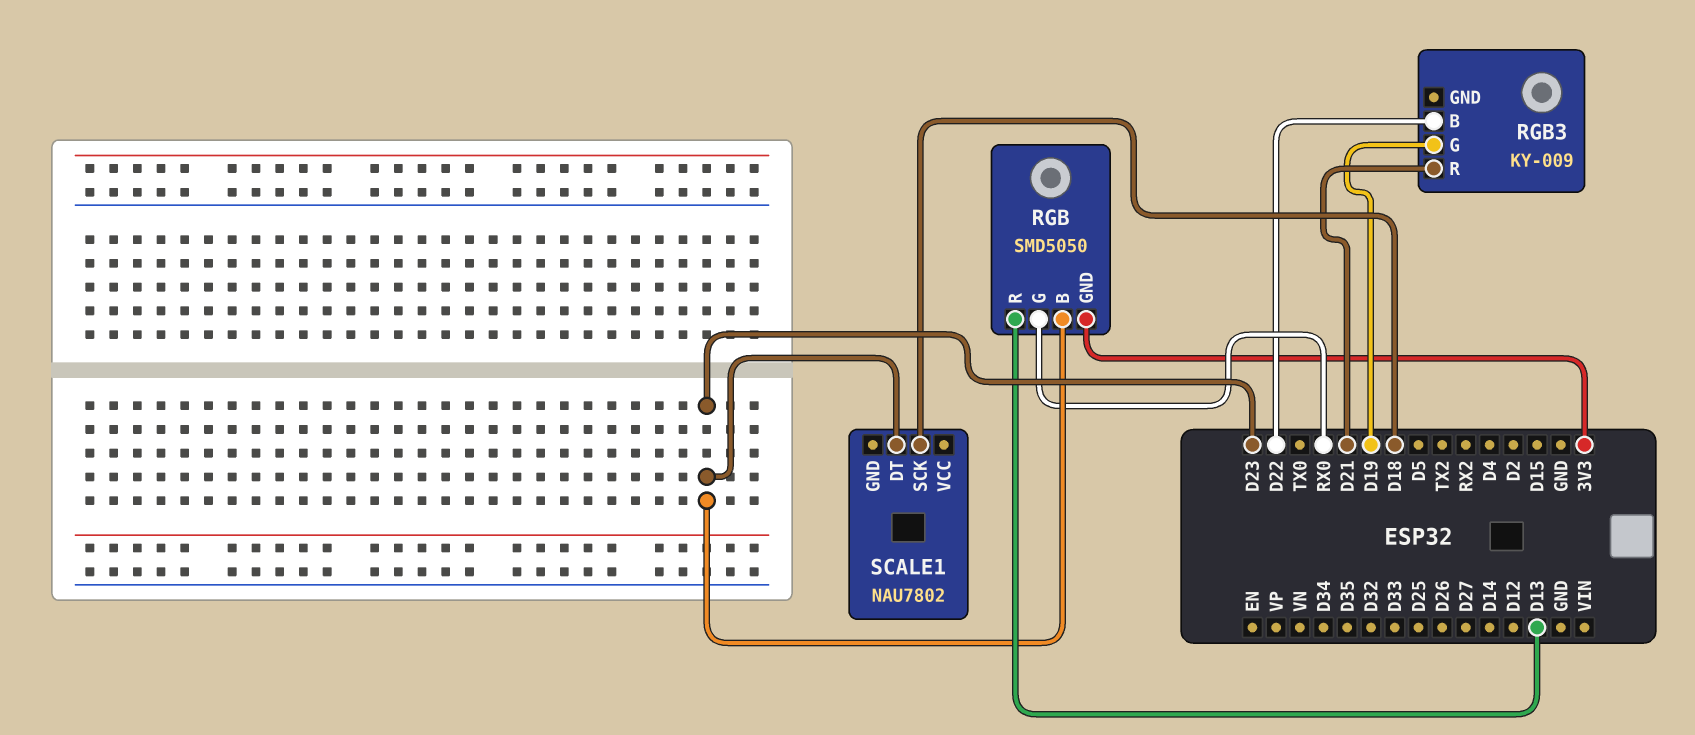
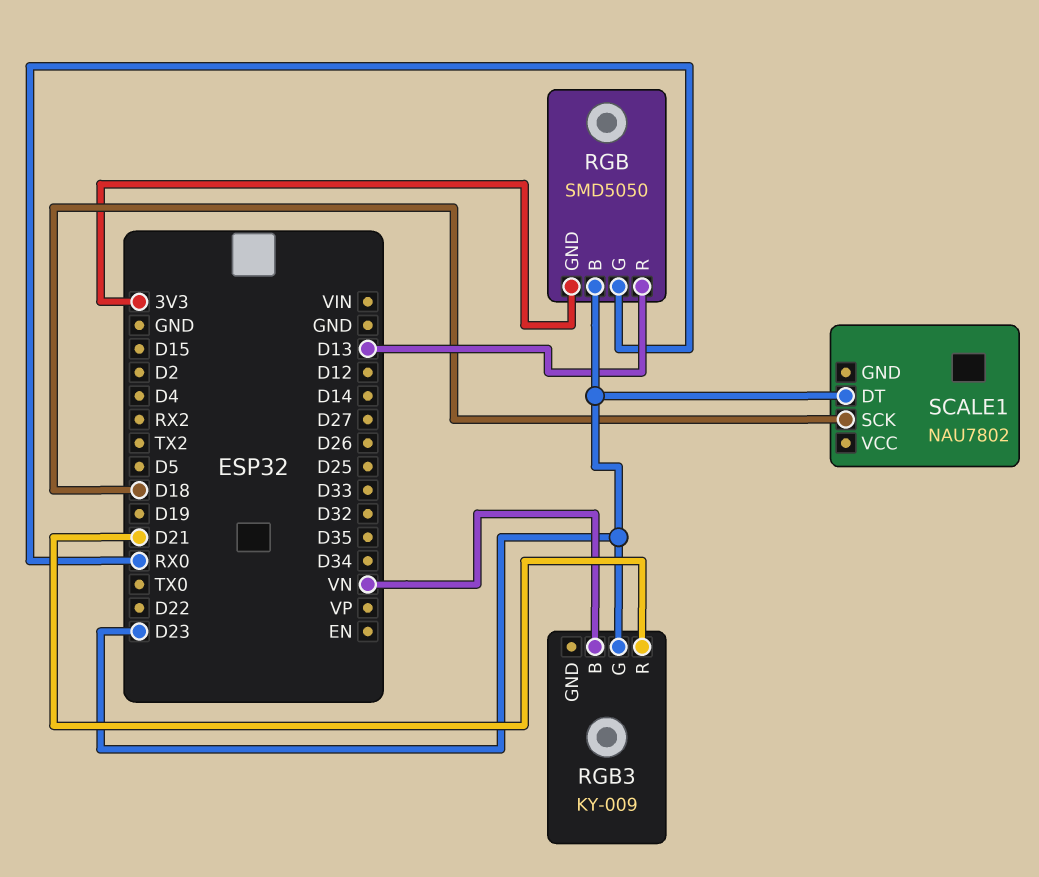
RGB3 pin B: D22 -> VN
RGB3 pin G: D19 -> D23

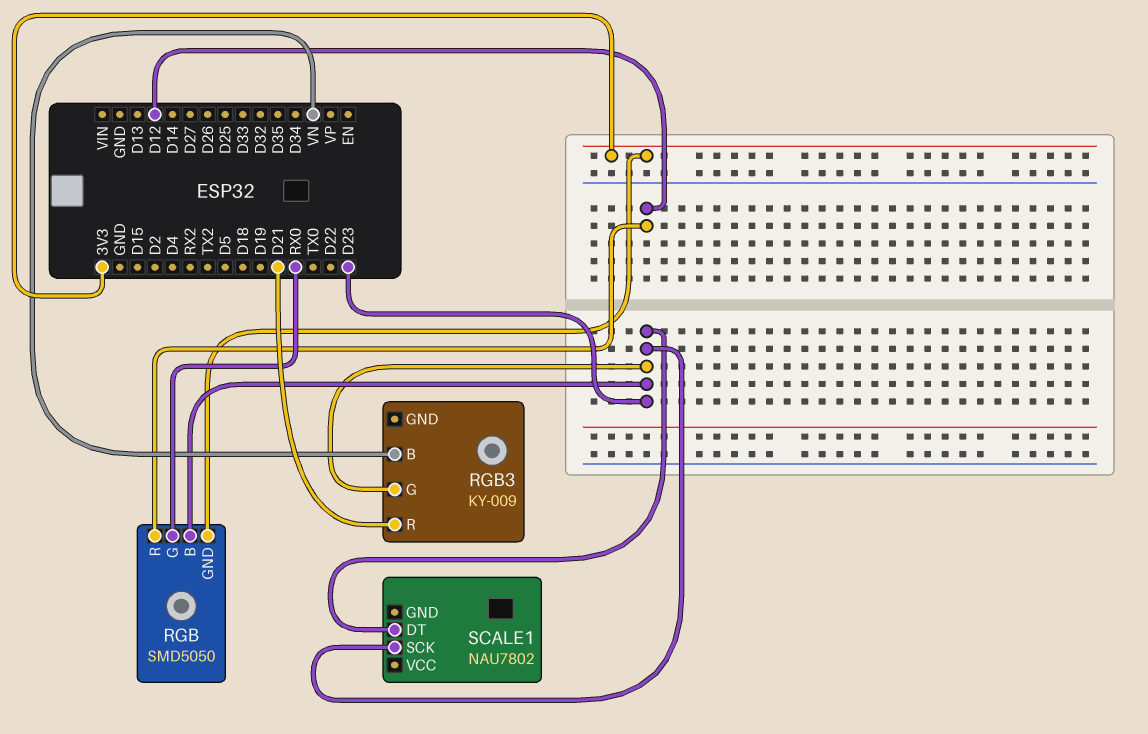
RGB pin R: D13 -> D12
SCALE1 pin SCK: D18 -> D23

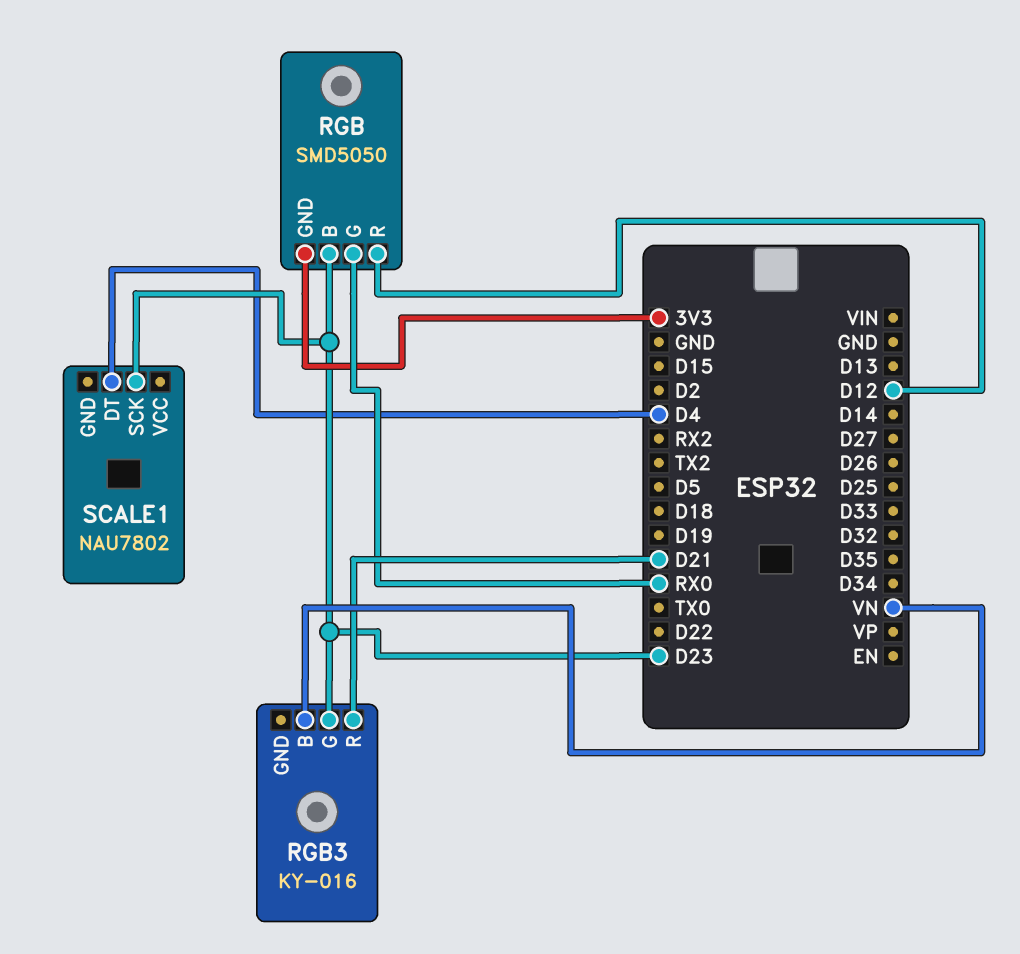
RGB3: KY-009 -> KY-016
SCALE1 pin DT: D23 -> D4

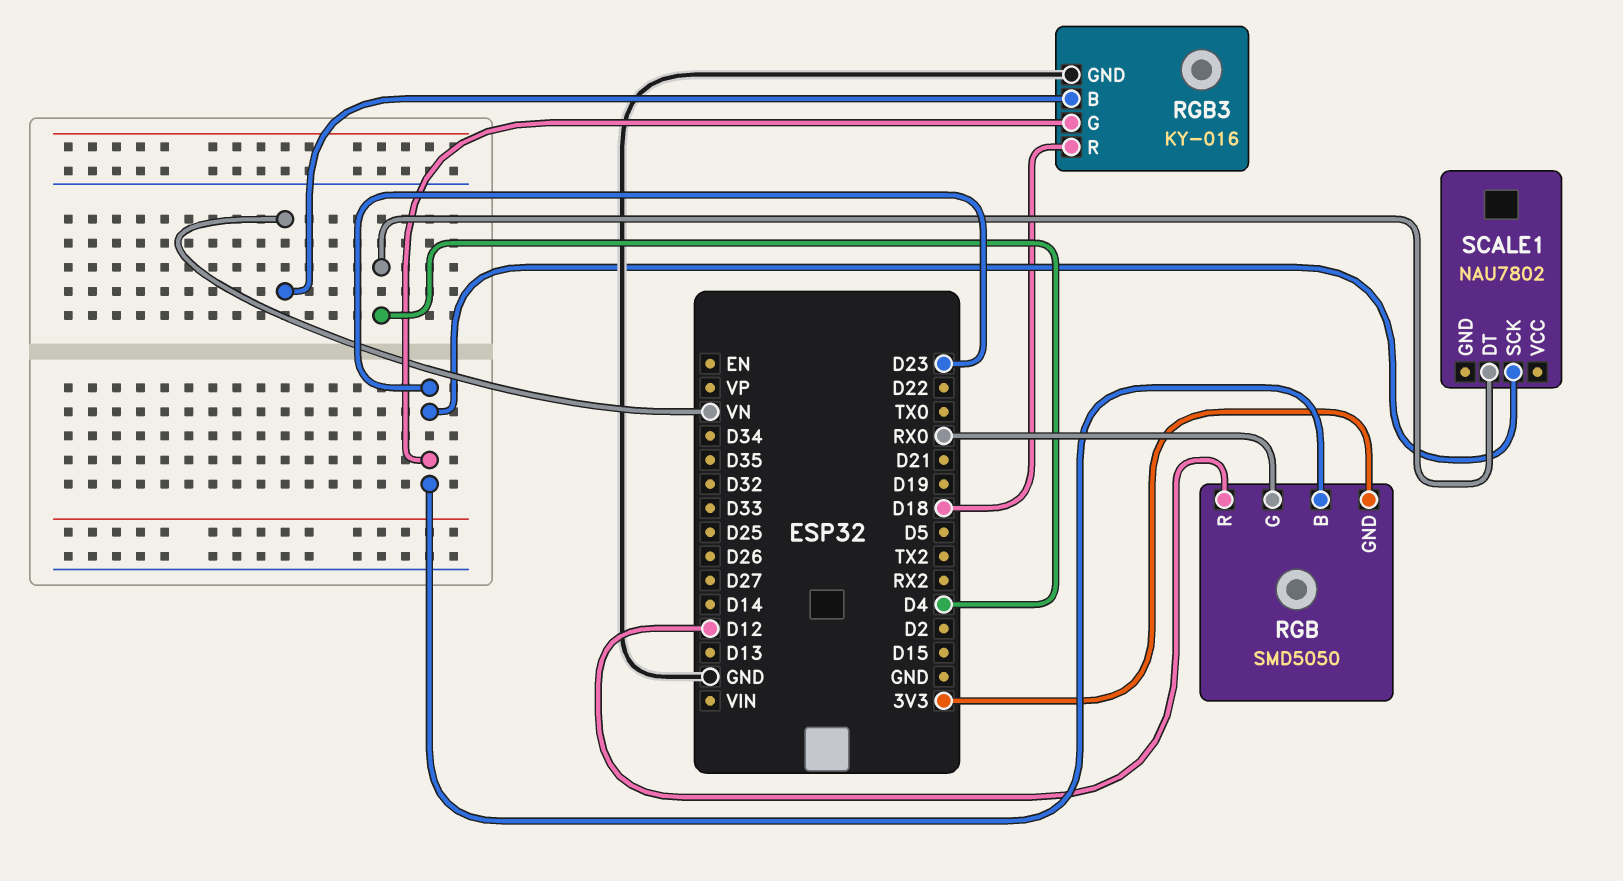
RGB3 pin GND: none -> GND
RGB3 pin R: D21 -> D18

